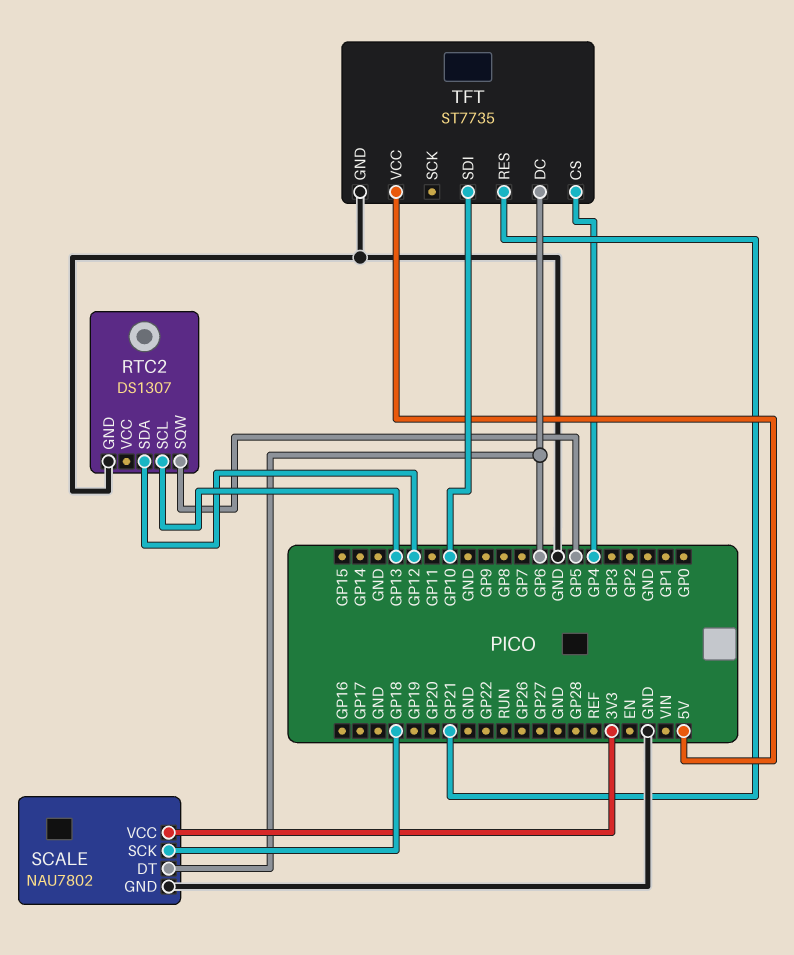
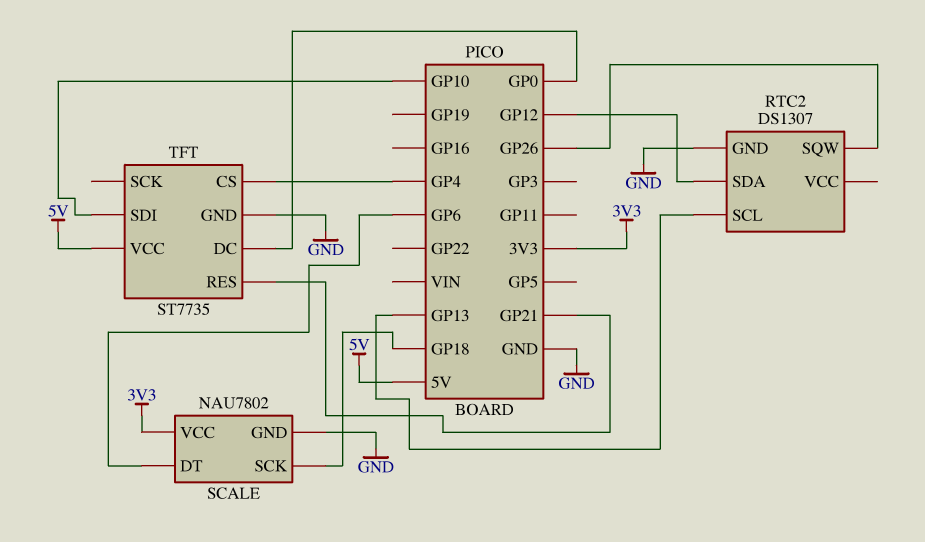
RTC2 pin SQW: GP5 -> GP26
TFT pin DC: GP6 -> GP0

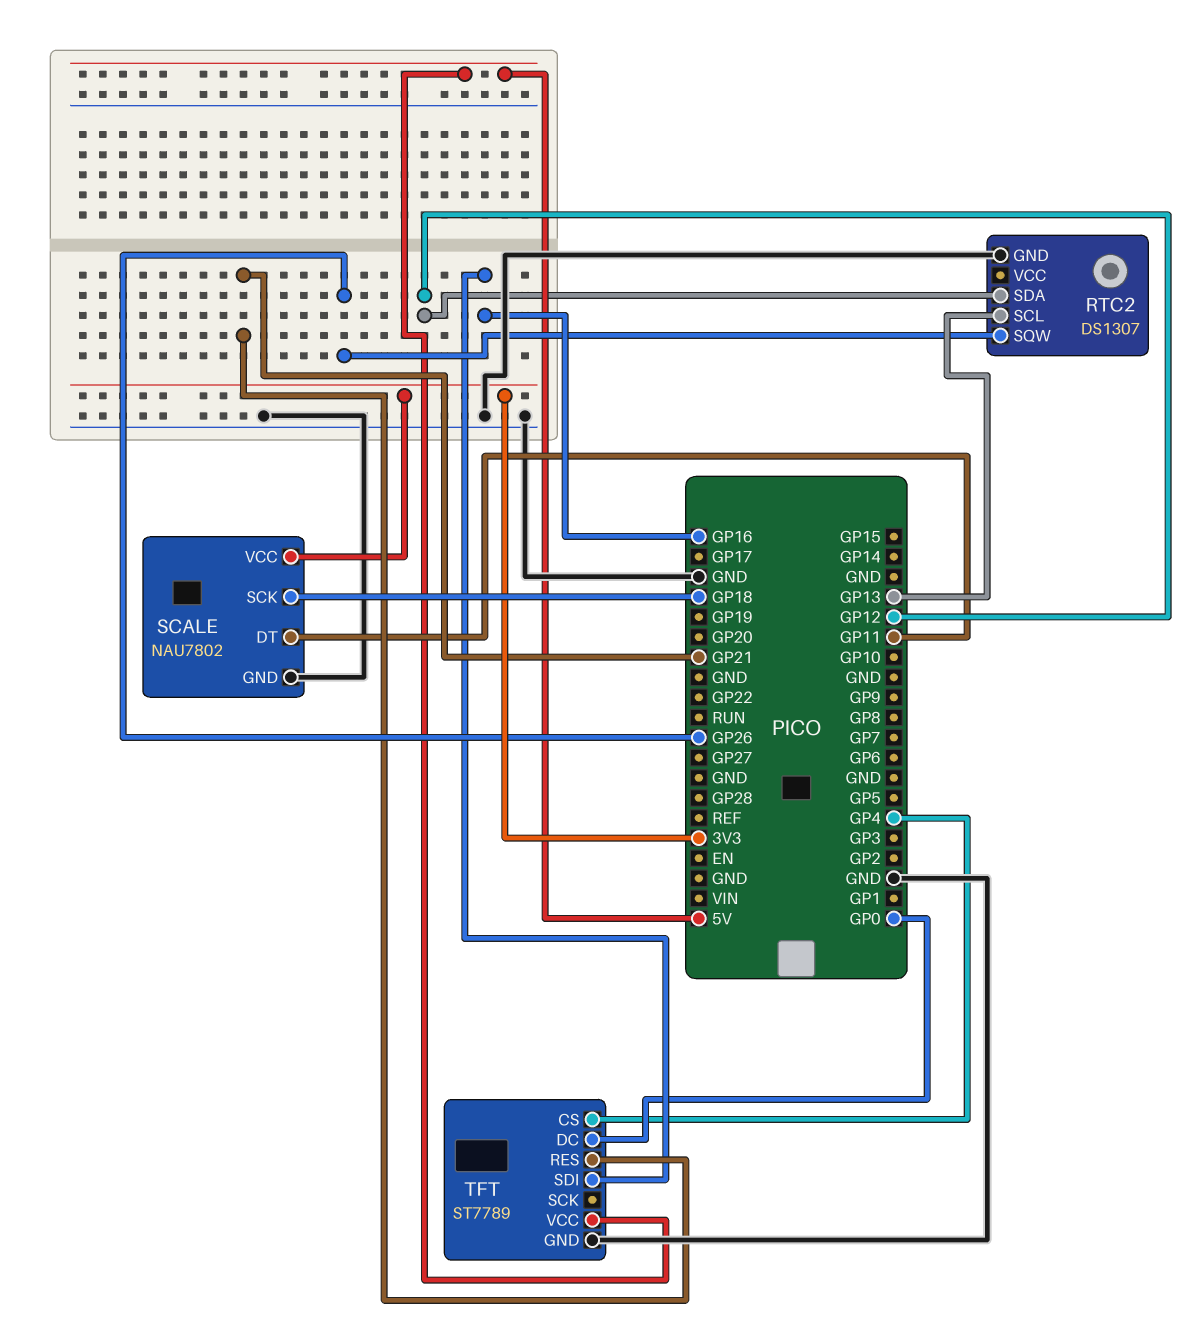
SCALE pin DT: GP6 -> GP11
TFT: ST7735 -> ST7789
TFT pin SDI: GP10 -> GP16

